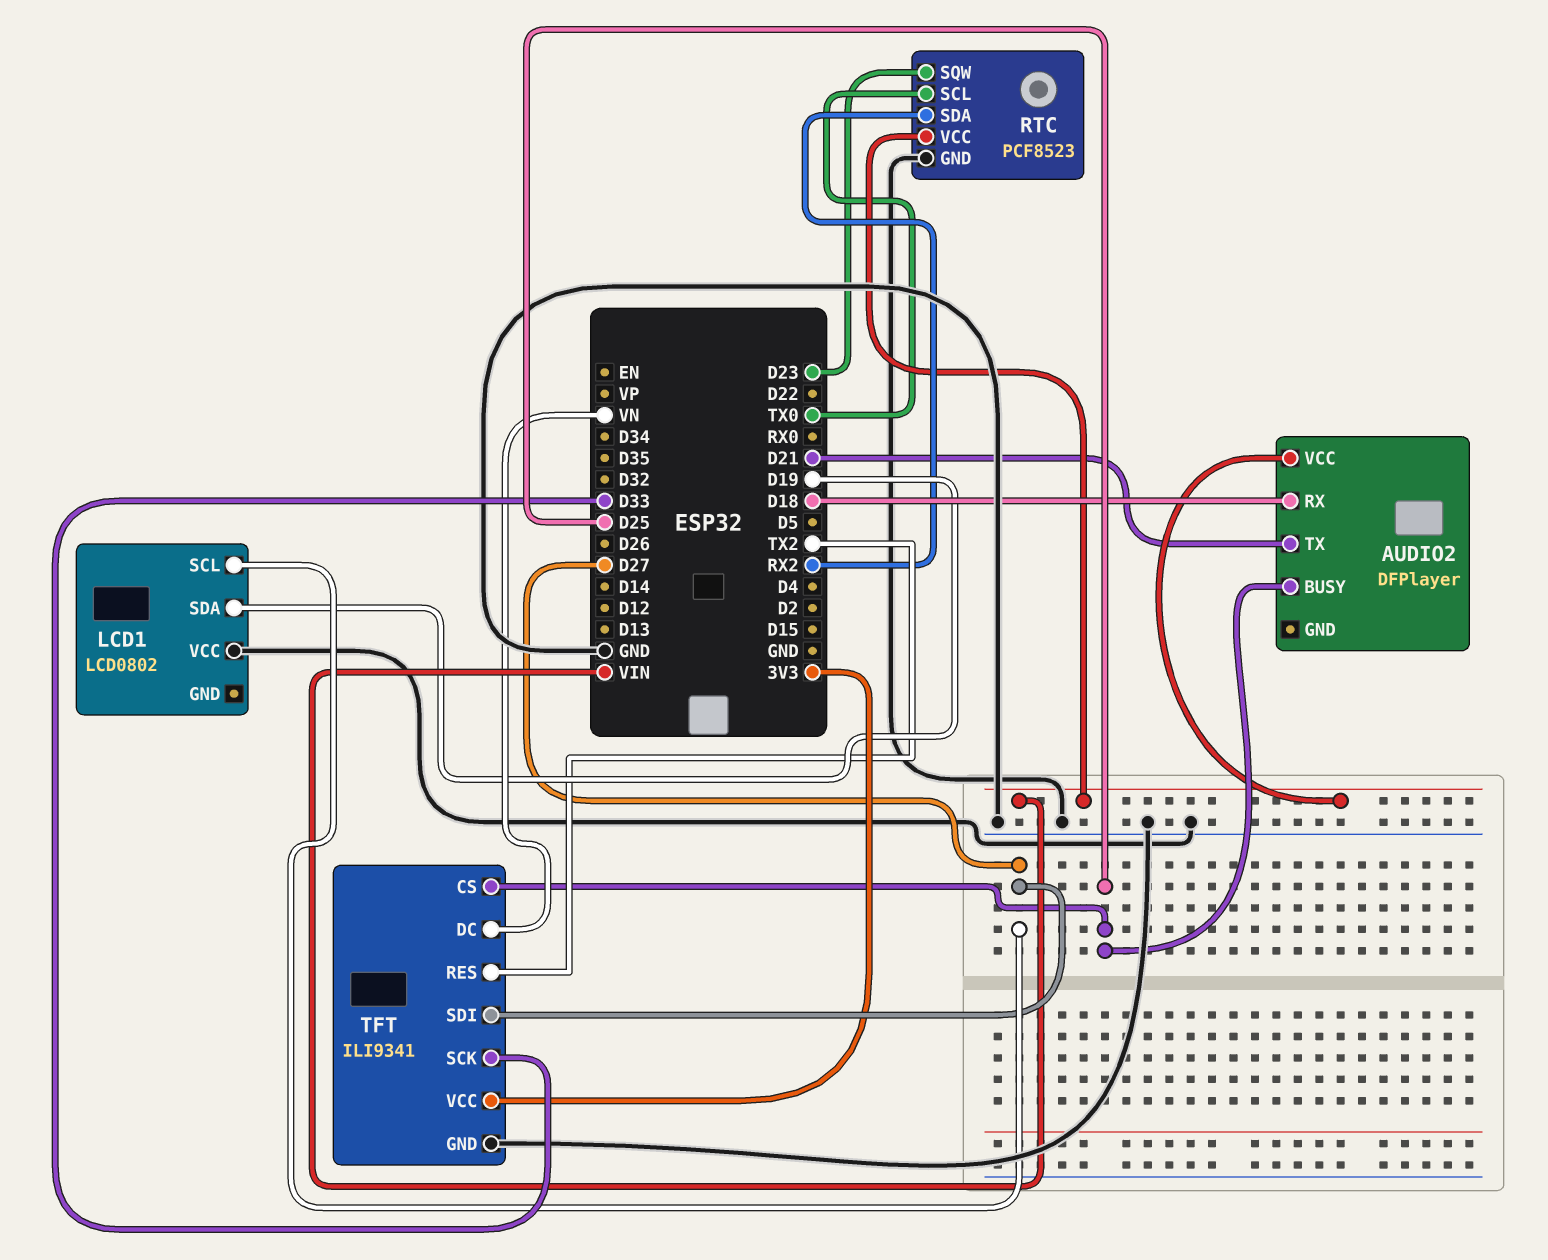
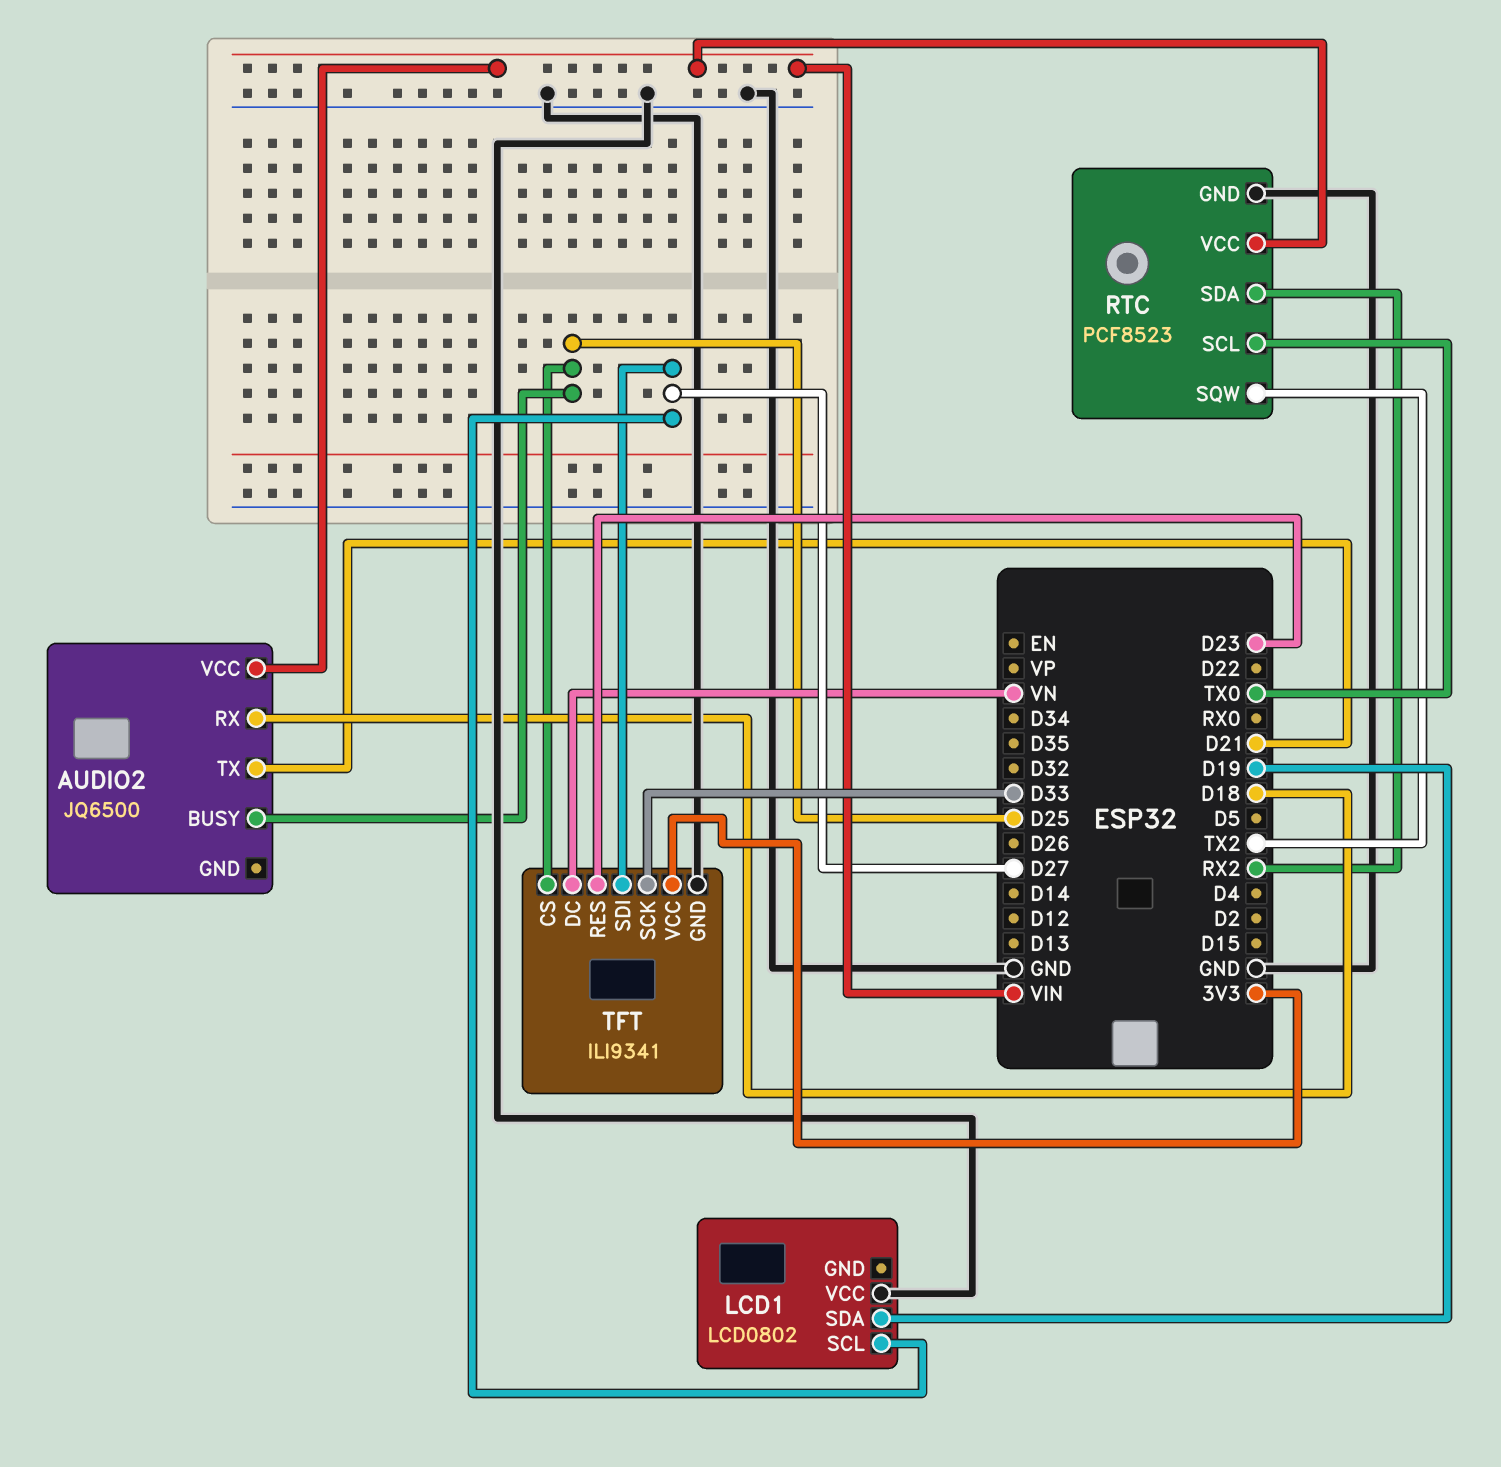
AUDIO2: DFPlayer -> JQ6500
RTC pin SQW: D23 -> TX2
TFT pin RES: TX2 -> D23

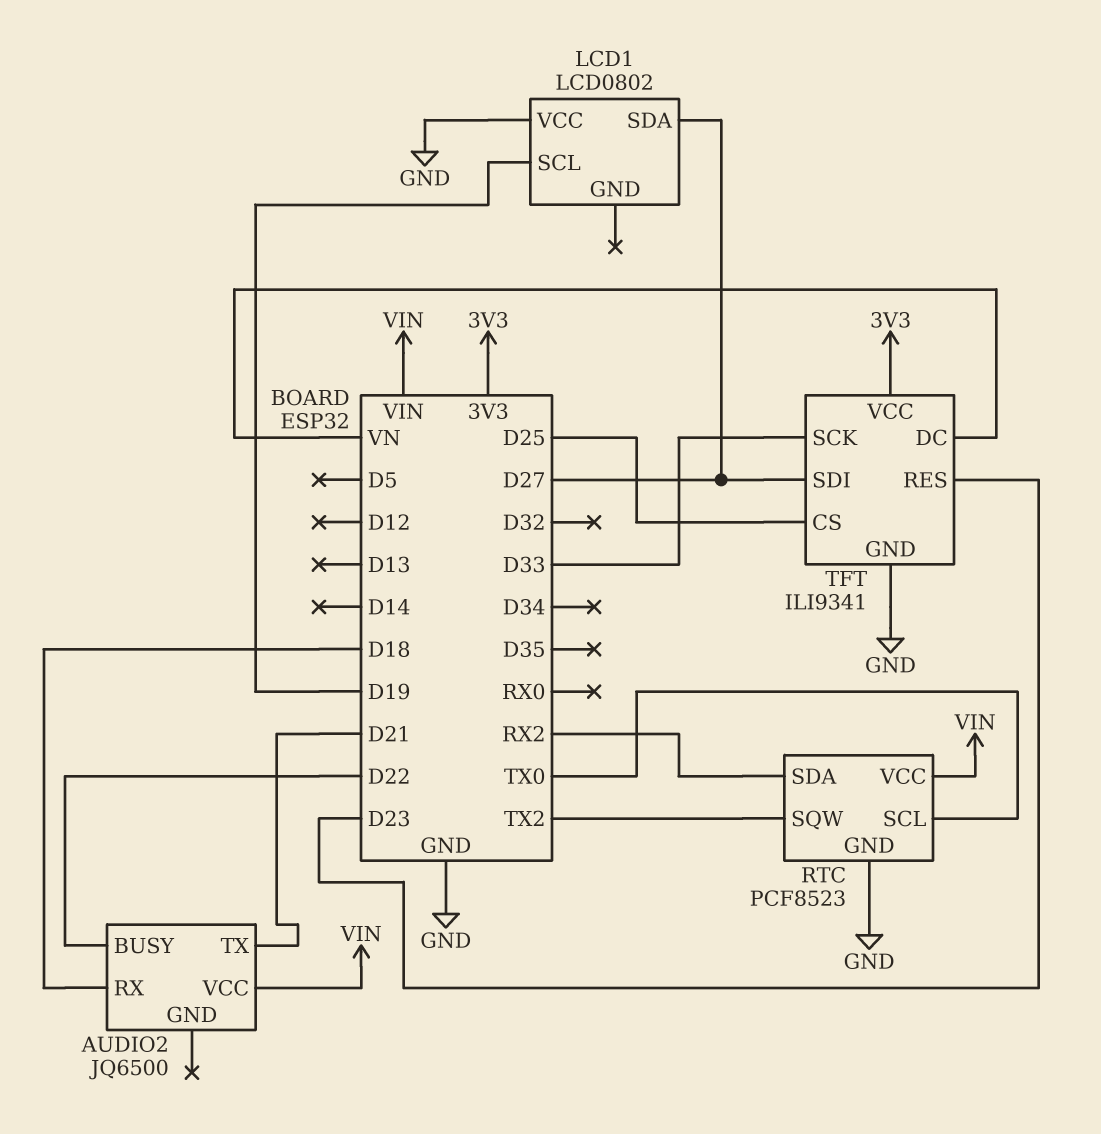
AUDIO2 pin BUSY: D25 -> D22
LCD1 pin SCL: D27 -> D19
LCD1 pin SDA: D19 -> D27

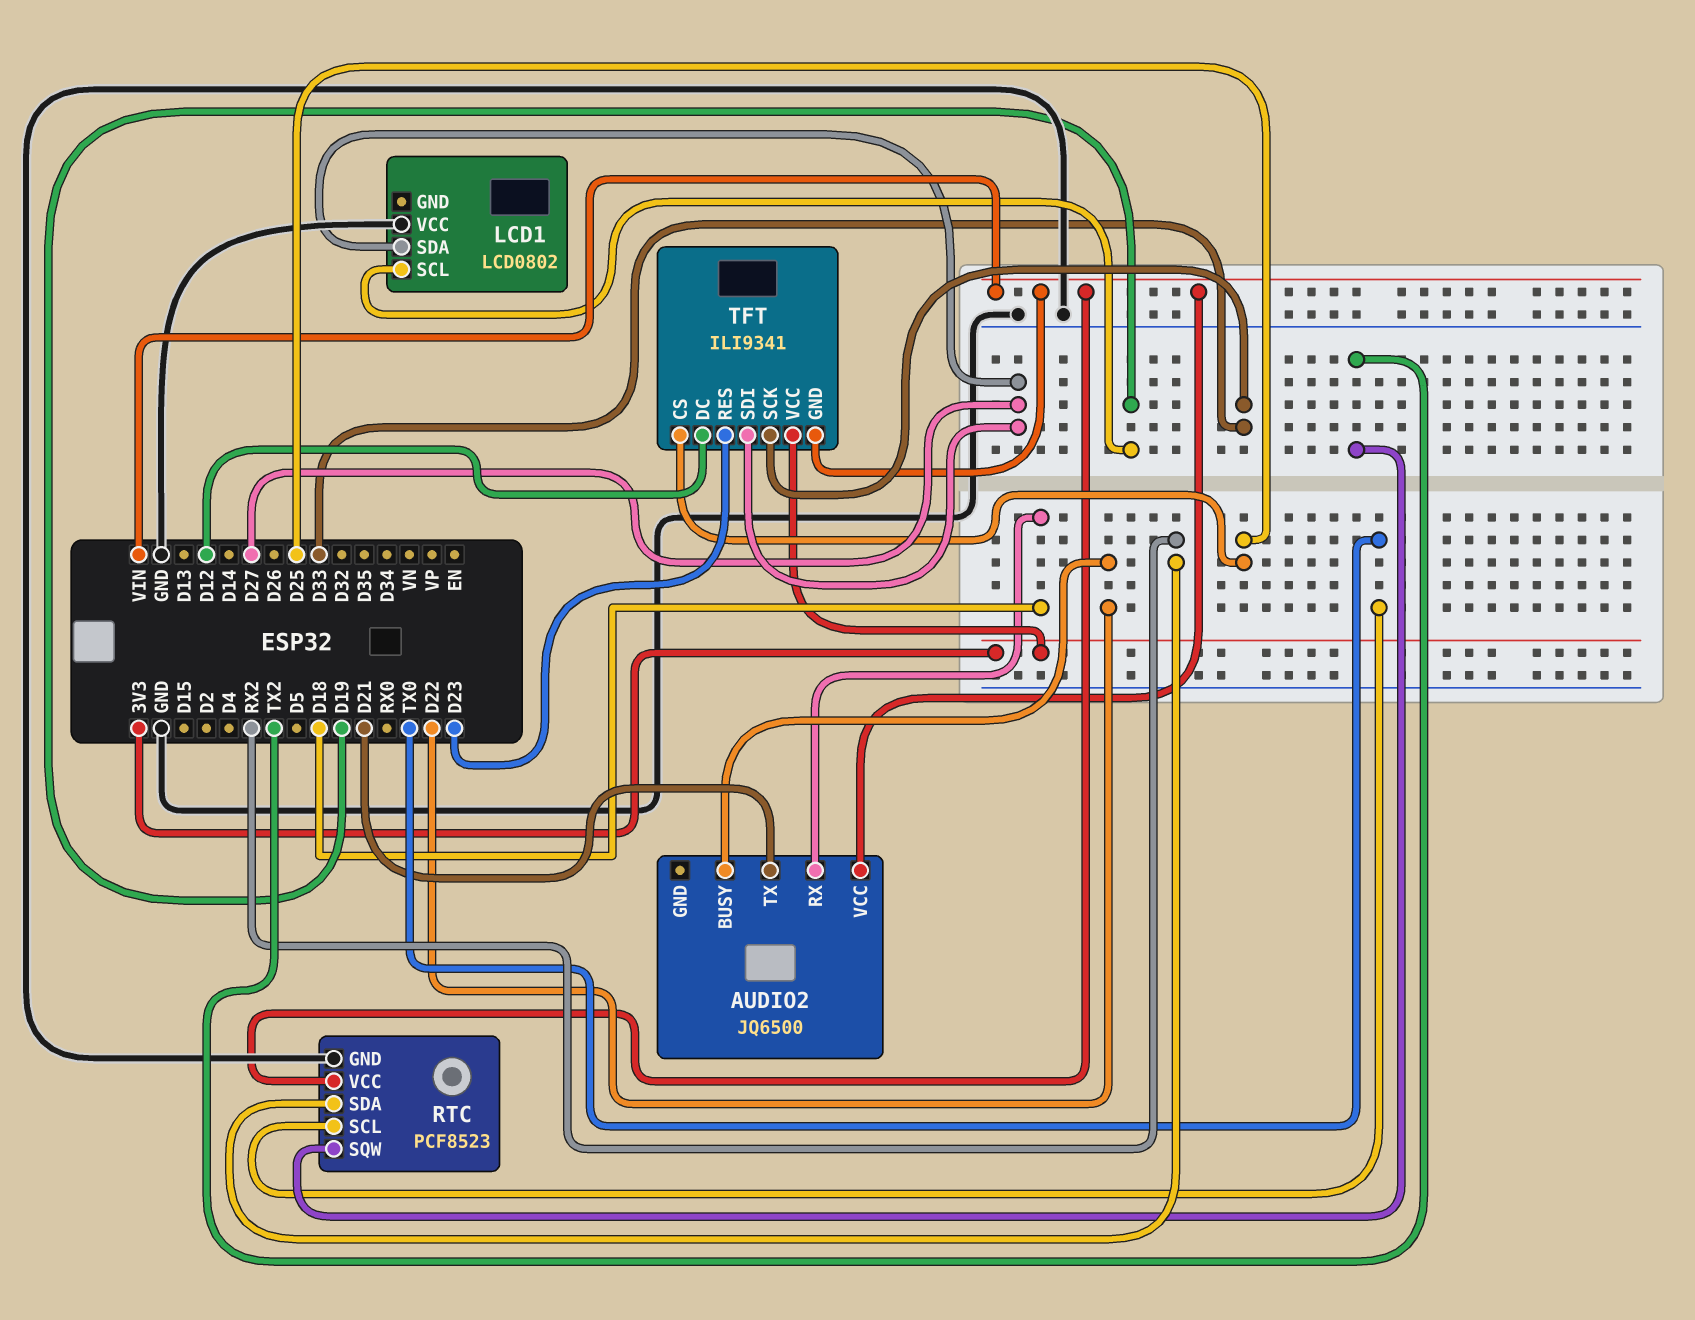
TFT pin DC: VN -> D12
TFT pin GND: GND -> VIN

